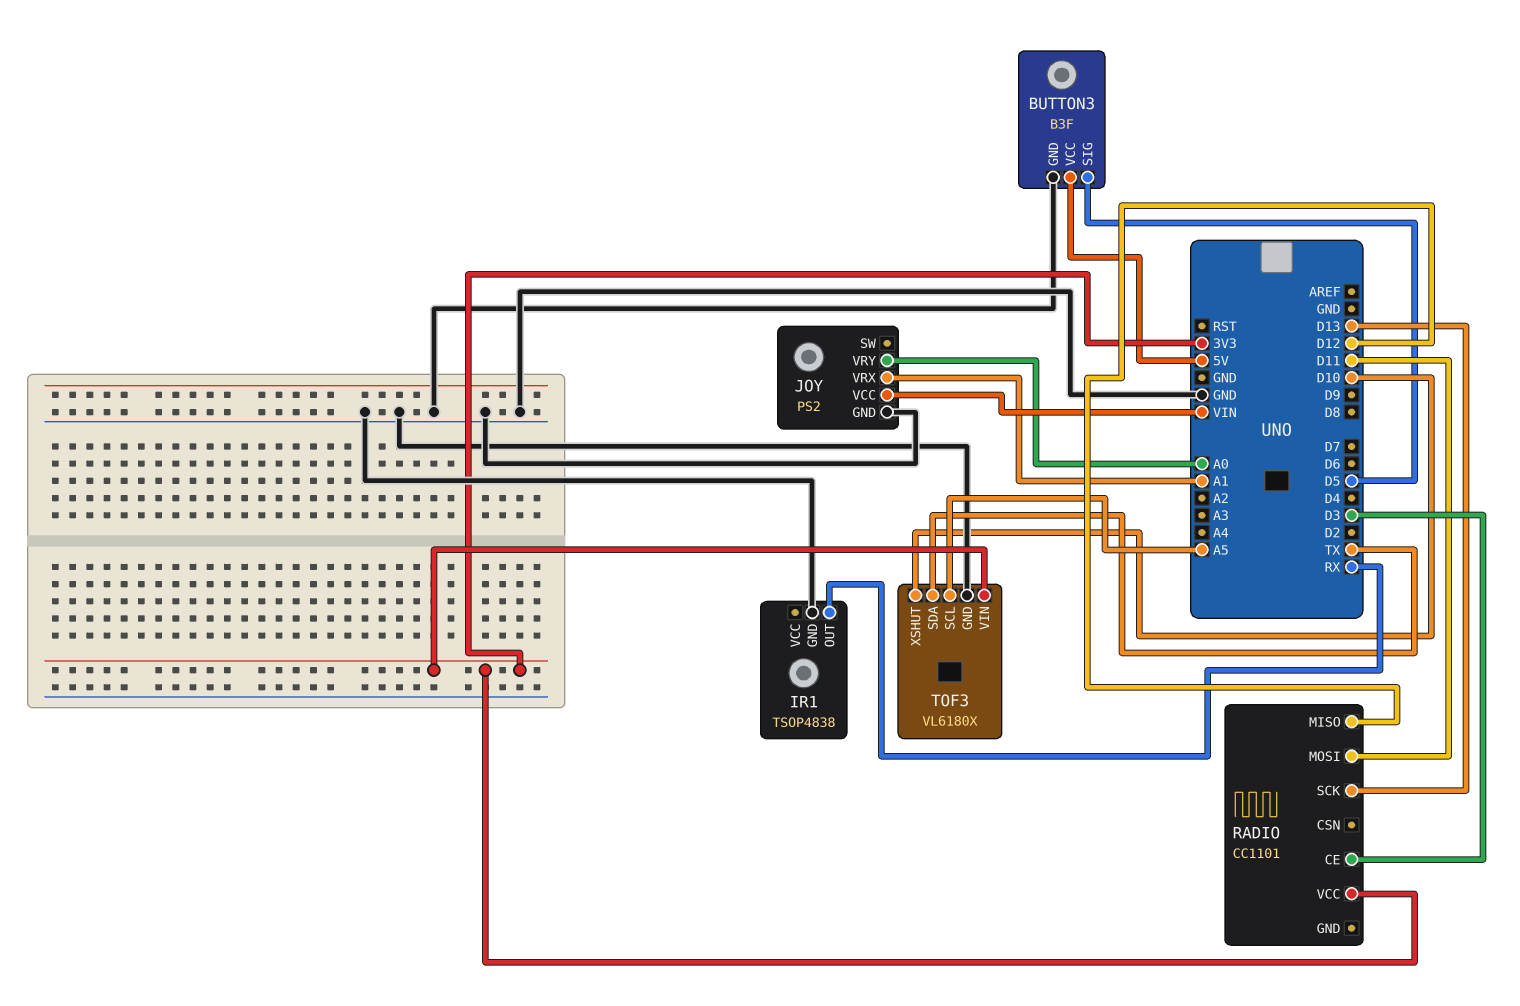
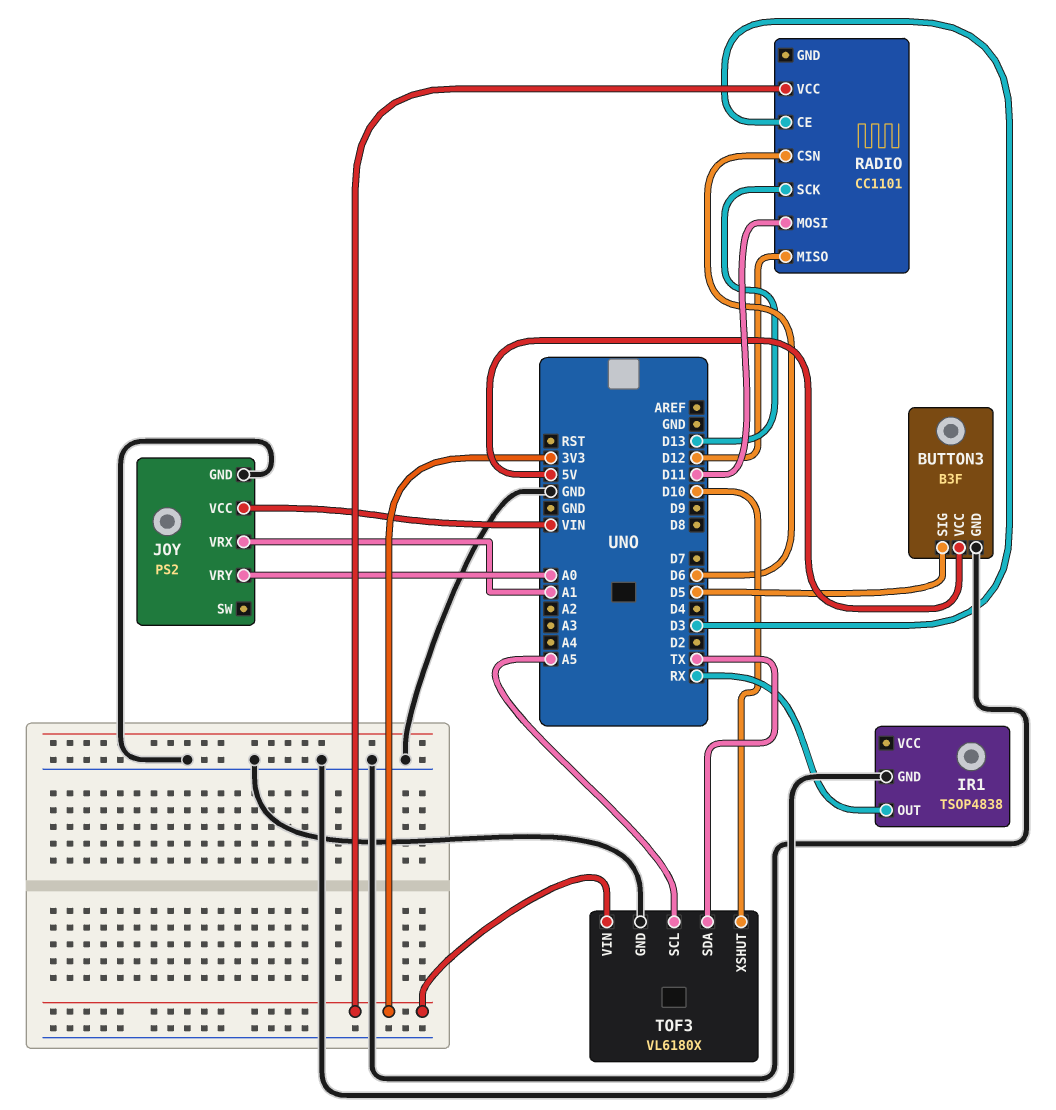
RADIO pin CSN: none -> D6

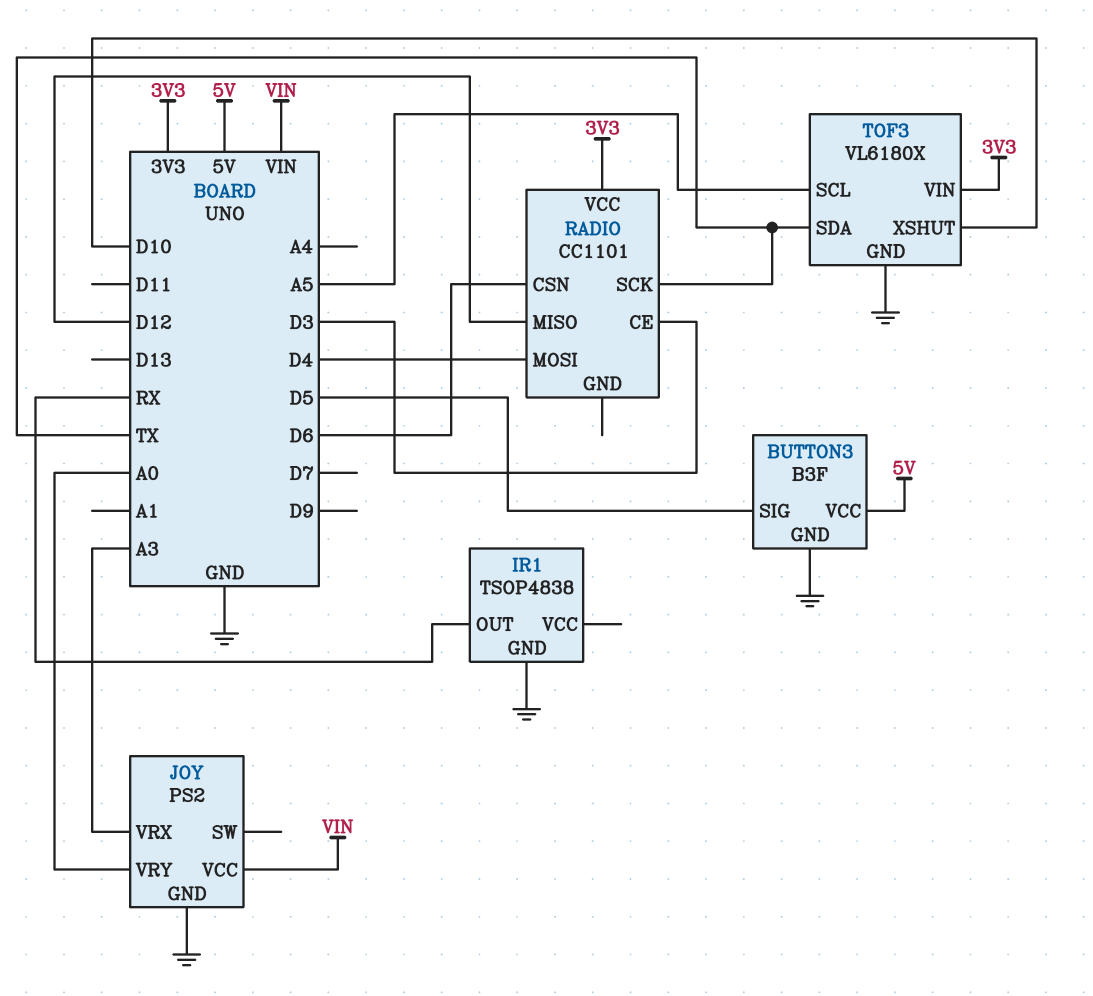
JOY pin VRX: A1 -> A3
RADIO pin MOSI: D11 -> D4
RADIO pin SCK: D13 -> TX

